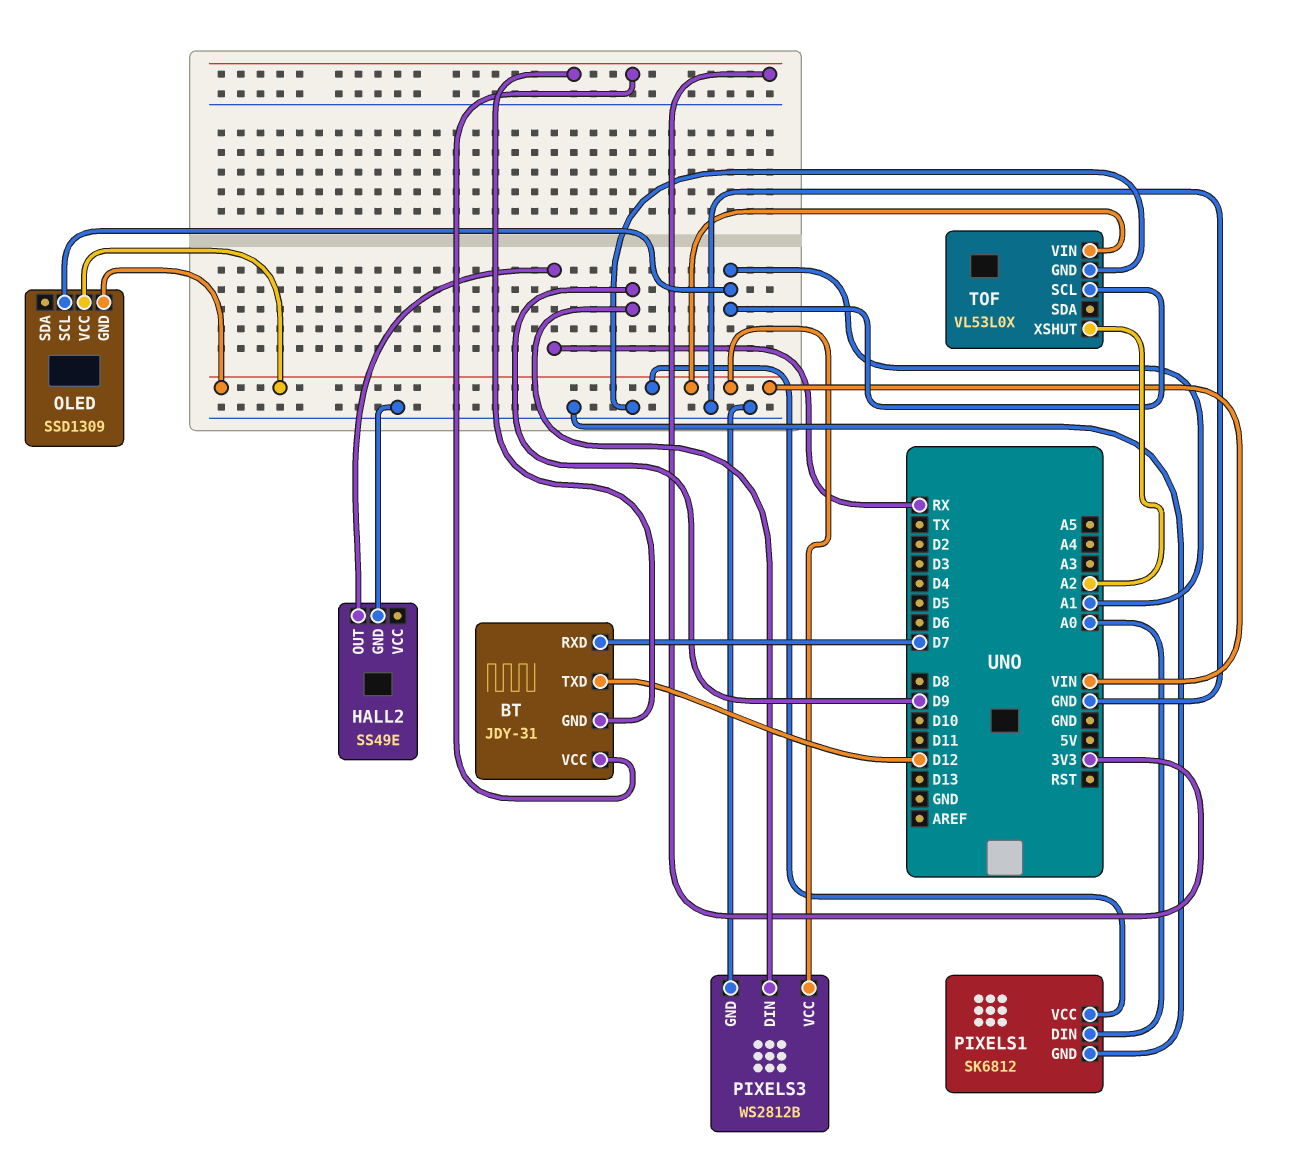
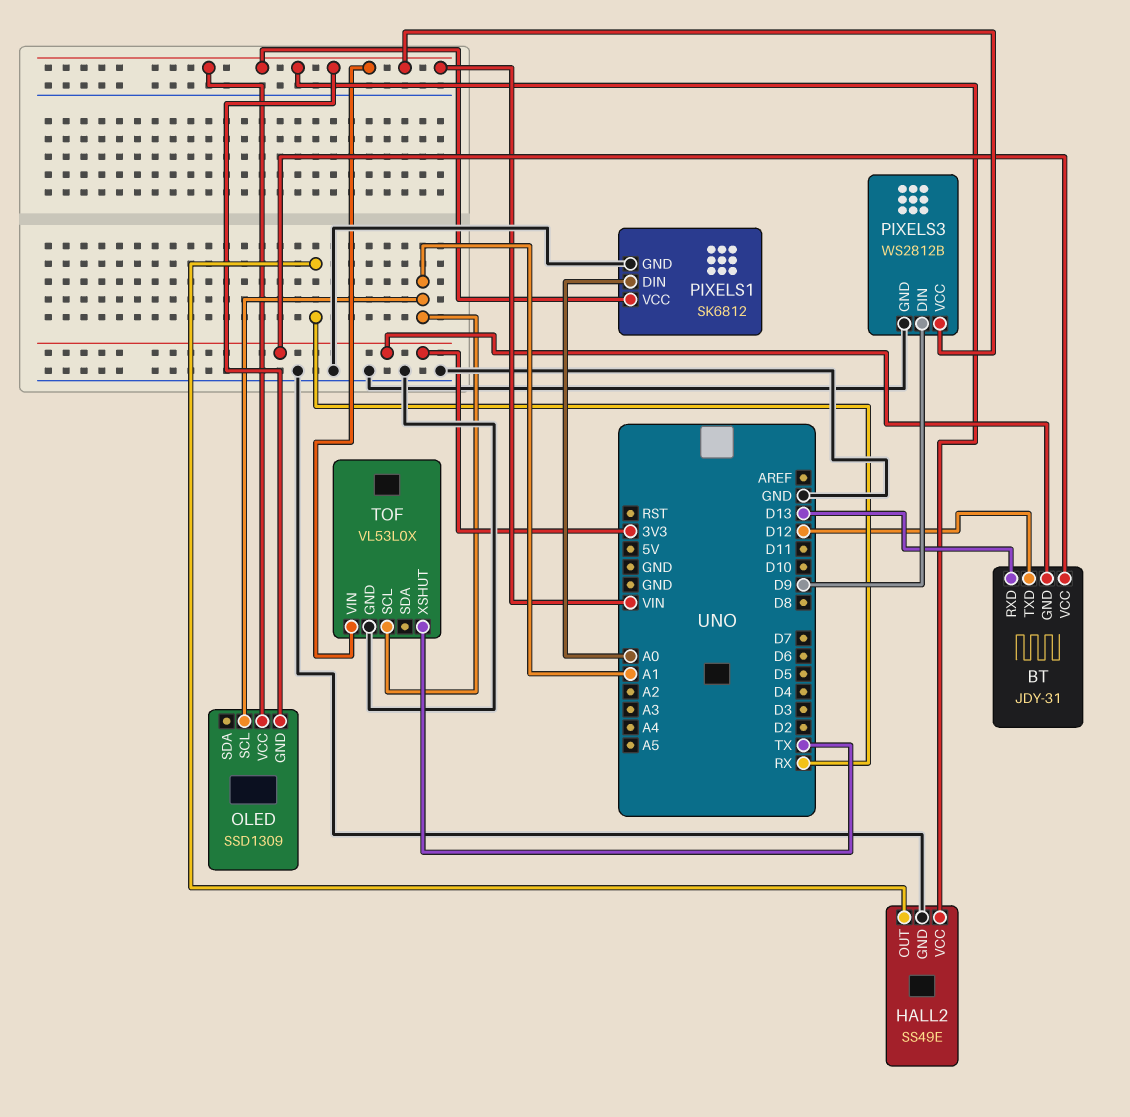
BT pin RXD: D7 -> D13
HALL2 pin VCC: none -> VIN
TOF pin XSHUT: A2 -> TX

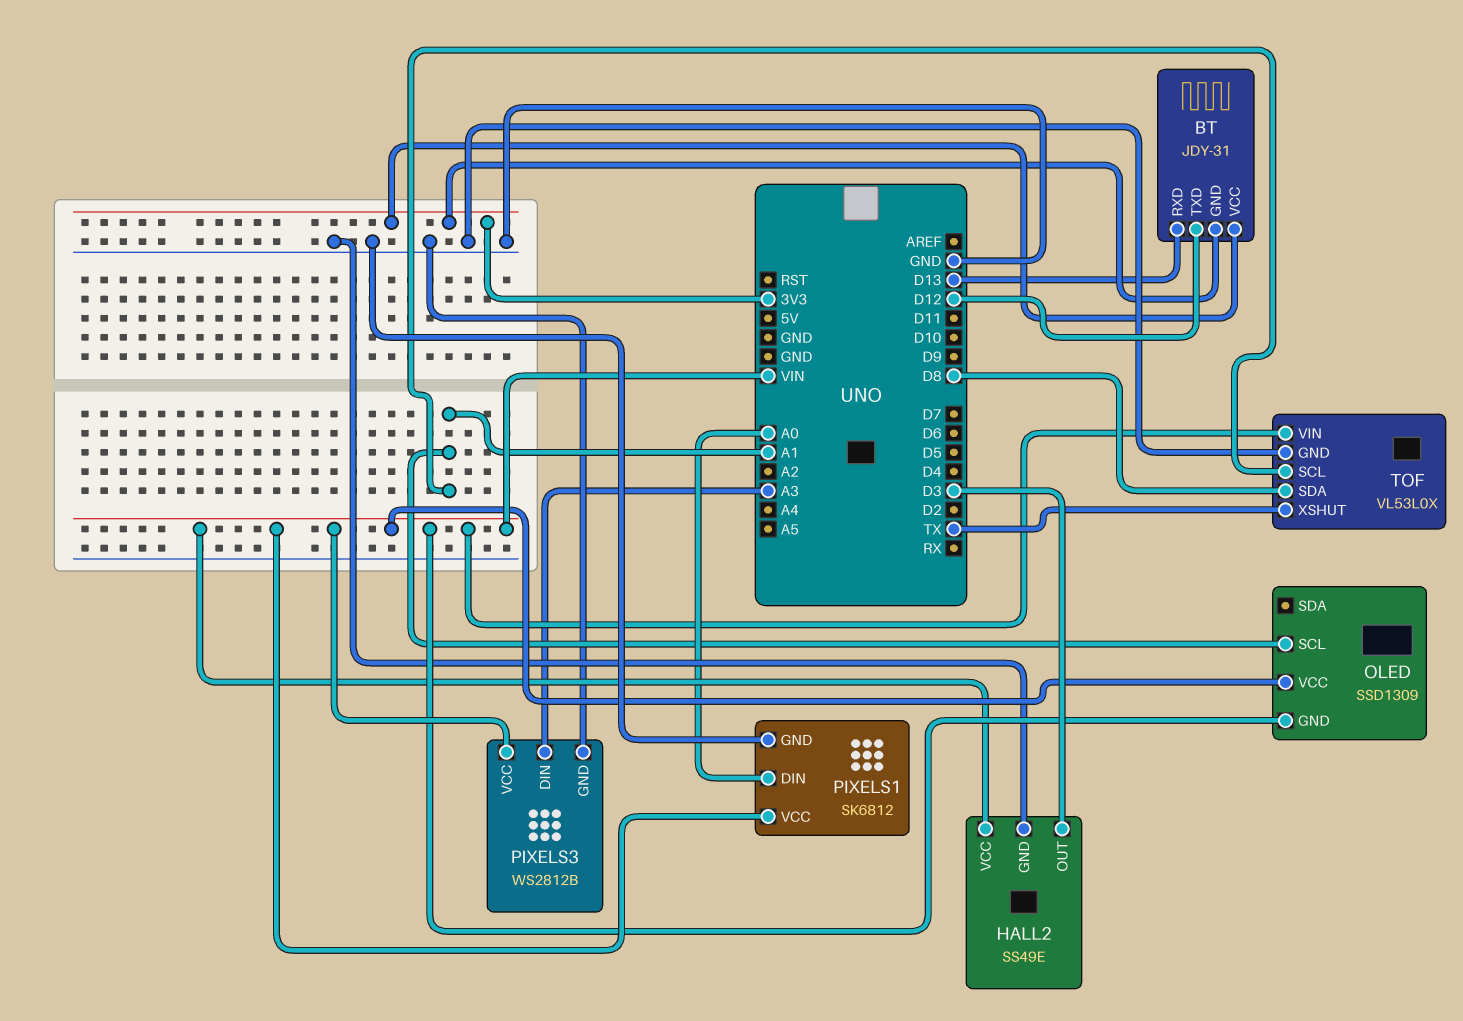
HALL2 pin OUT: RX -> D3
PIXELS3 pin DIN: D9 -> A3
TOF pin SDA: none -> D8

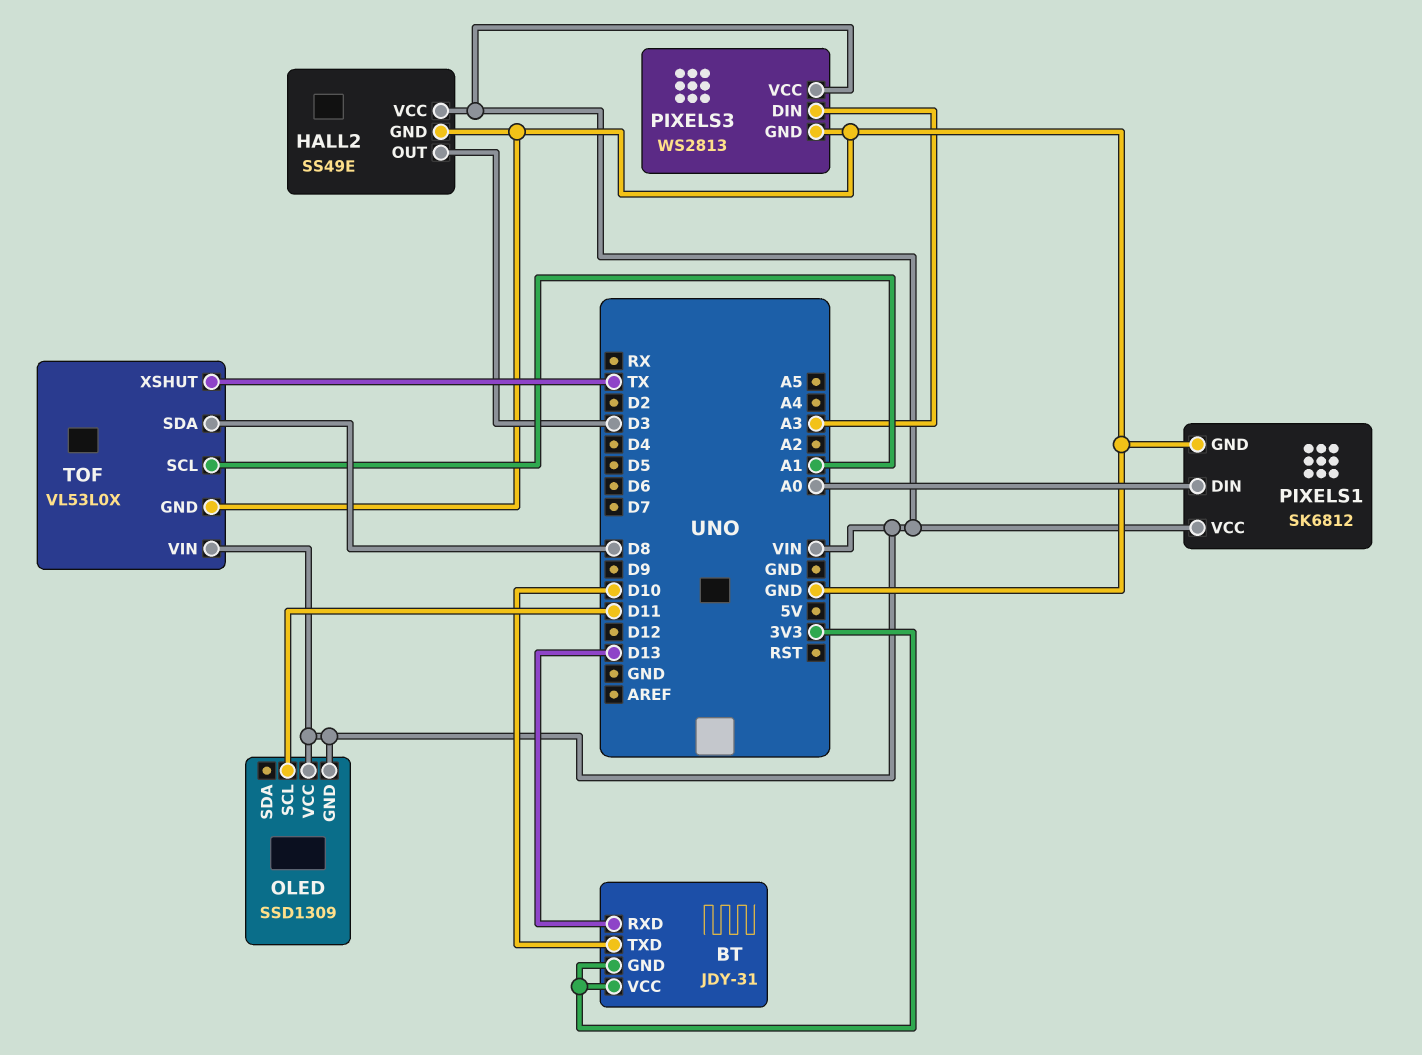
BT pin TXD: D12 -> D10
OLED pin SCL: A1 -> D11
PIXELS3: WS2812B -> WS2813

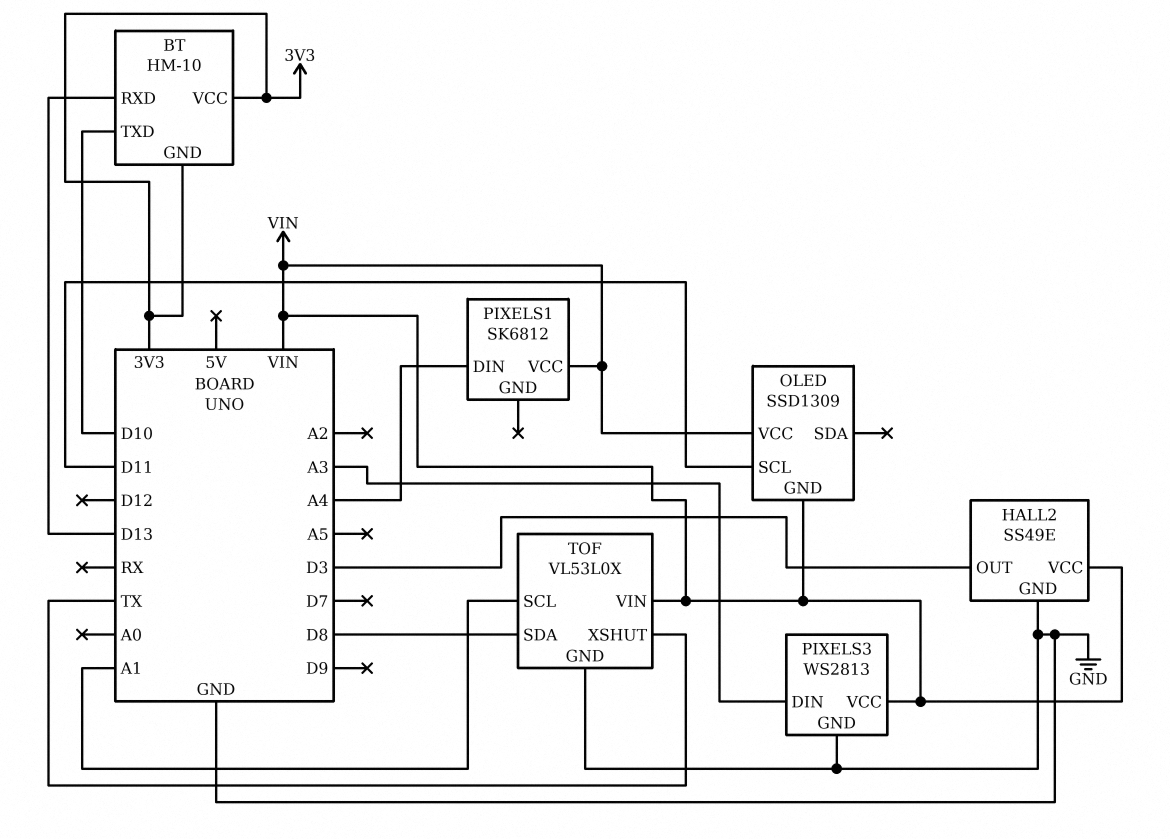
BT: JDY-31 -> HM-10
PIXELS1 pin DIN: A0 -> A4
PIXELS1 pin GND: GND -> none

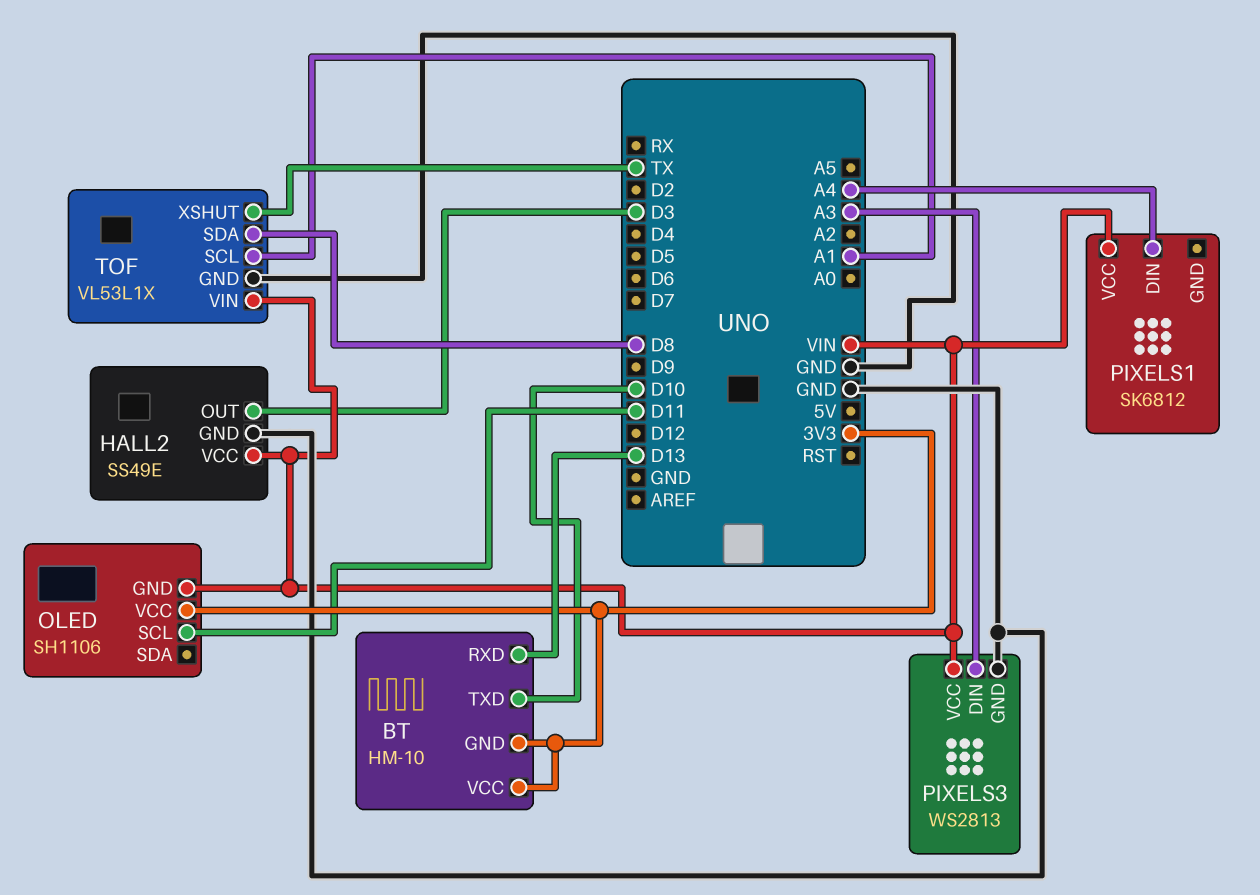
OLED: SSD1309 -> SH1106
OLED pin VCC: VIN -> 3V3
TOF: VL53L0X -> VL53L1X

